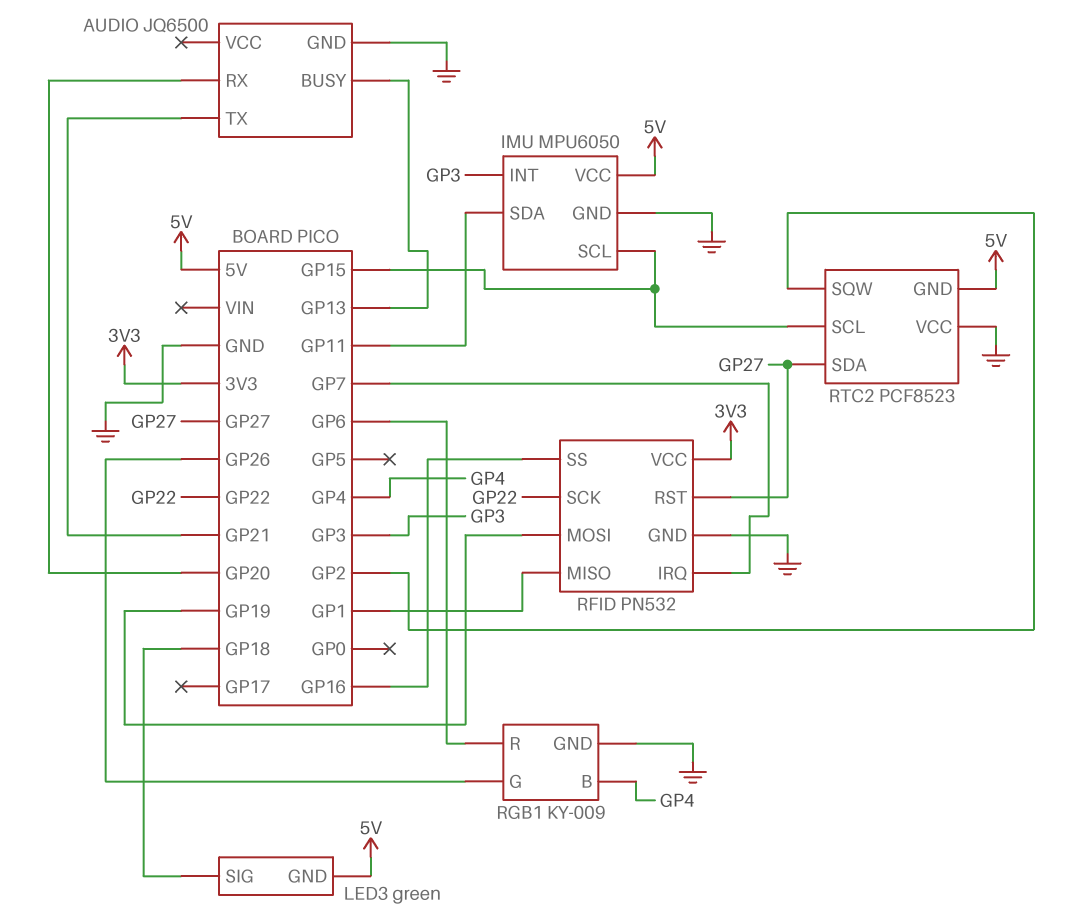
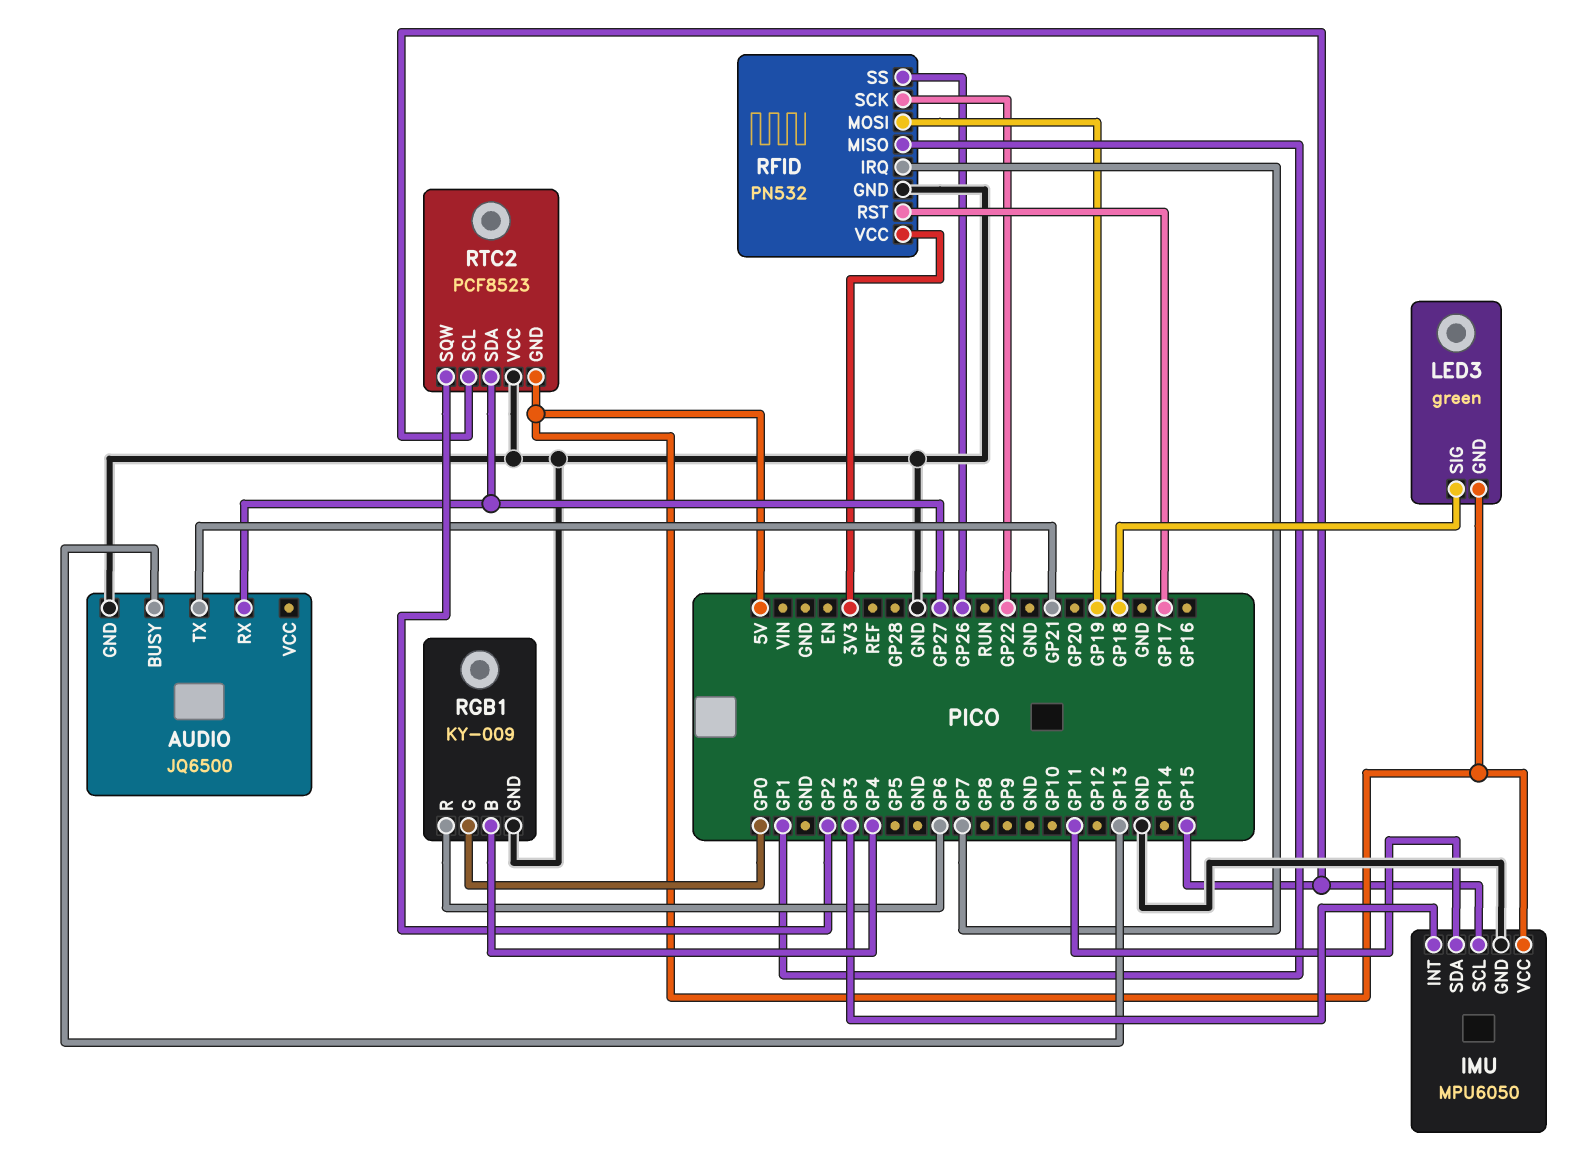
AUDIO pin RX: GP20 -> GP27
RFID pin RST: GP27 -> GP17
RFID pin SS: GP16 -> GP26
RGB1 pin G: GP26 -> GP0

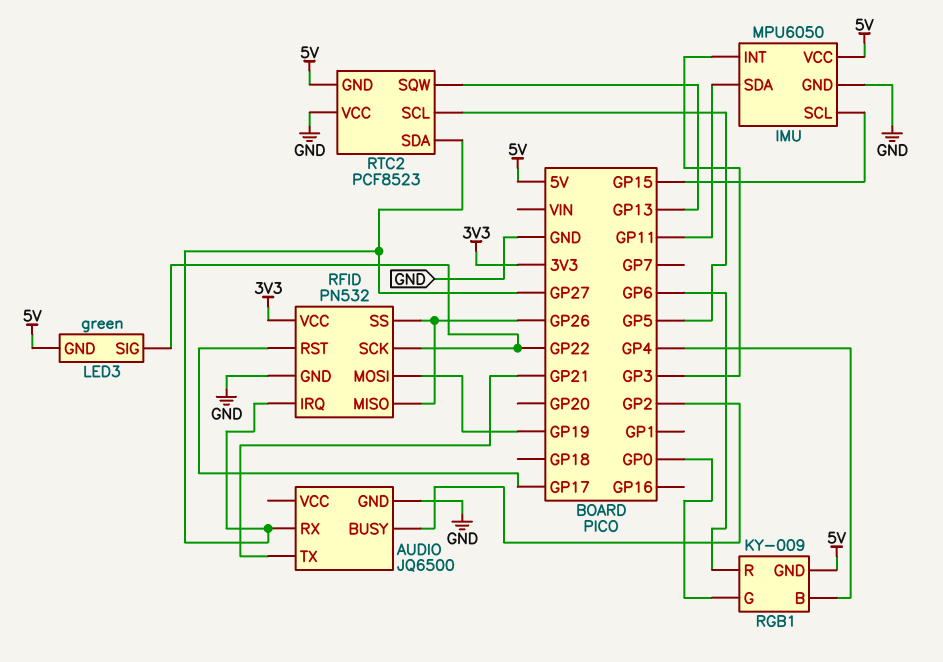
AUDIO pin BUSY: GP13 -> GP2
LED3 pin SIG: GP18 -> GP22
RFID pin IRQ: GP7 -> GP27
RFID pin MISO: GP1 -> GP26
RGB1 pin GND: GND -> 5V
RTC2 pin SCL: GP15 -> GP5
RTC2 pin SQW: GP2 -> GP13

